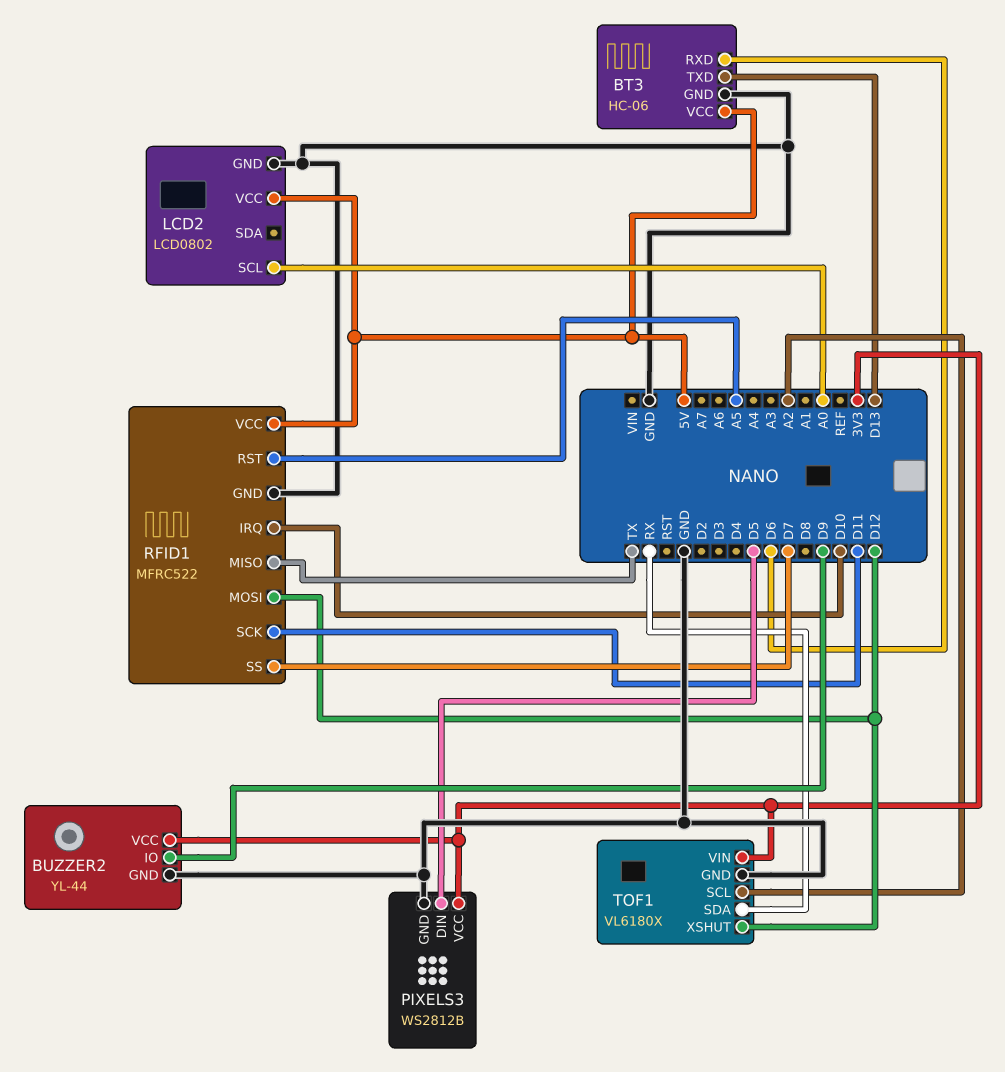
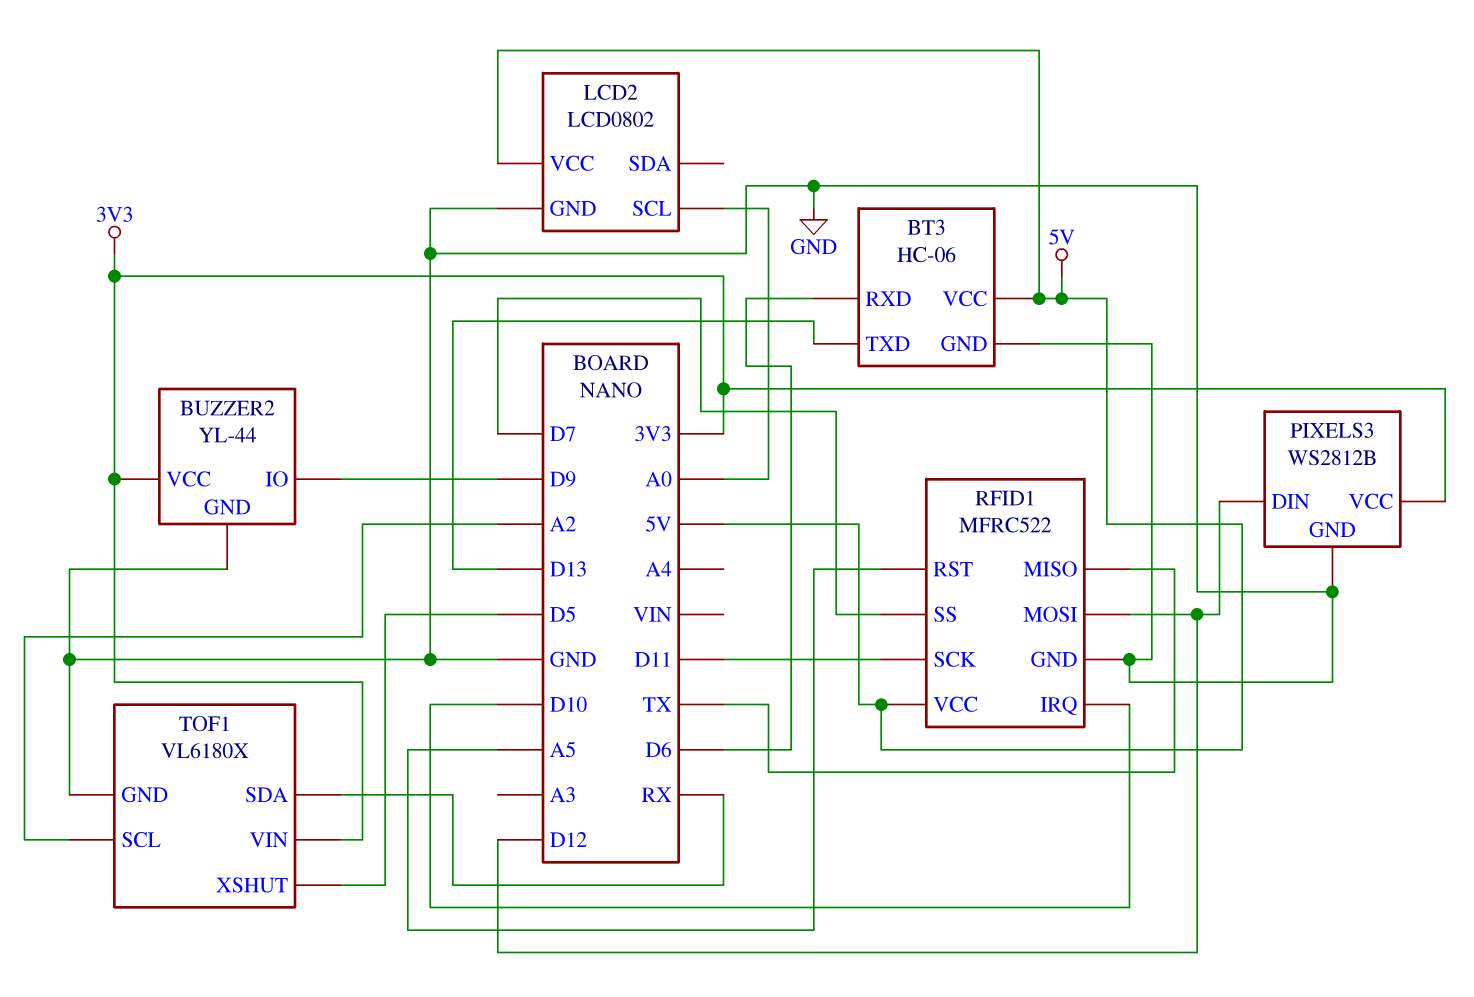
PIXELS3 pin DIN: D5 -> D12
TOF1 pin XSHUT: D12 -> D5

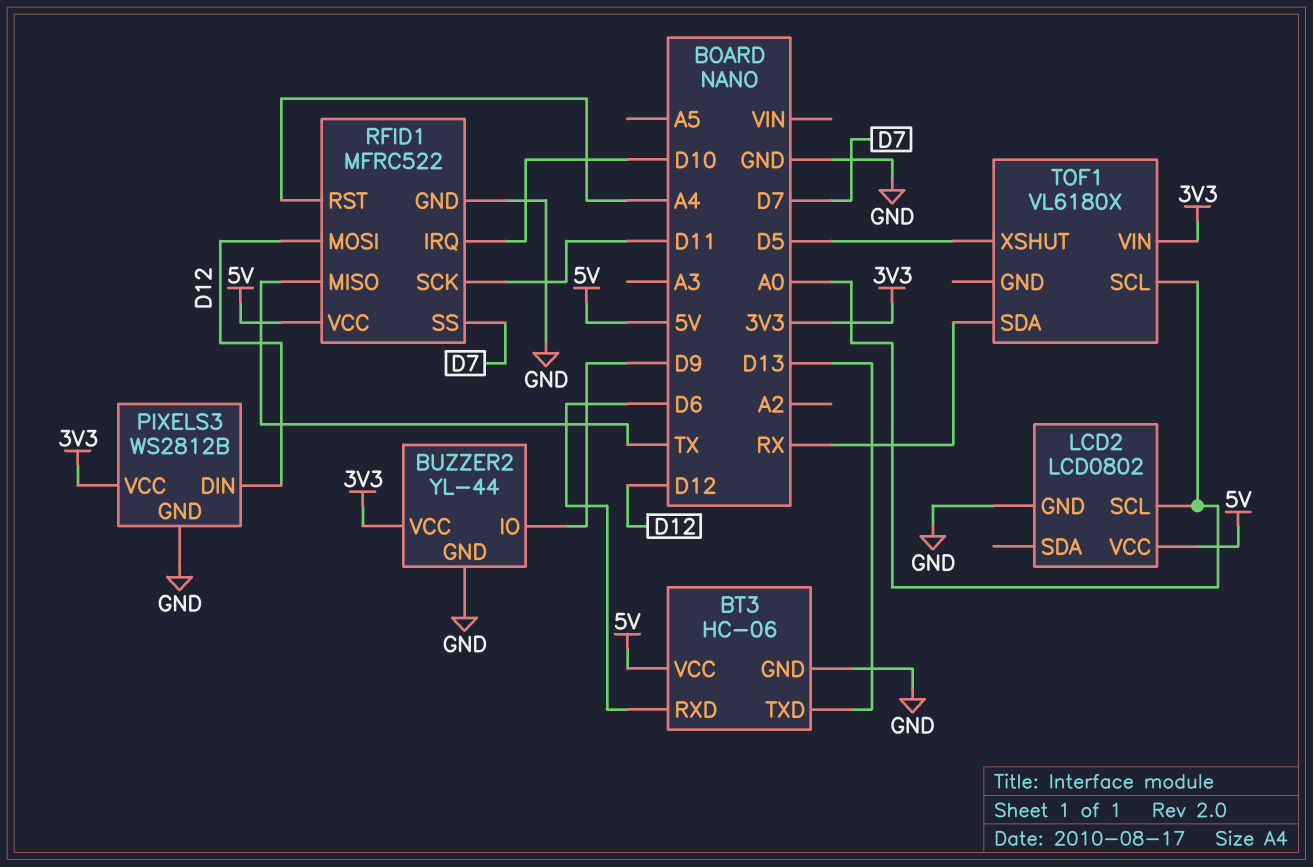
RFID1 pin RST: A5 -> A4
TOF1 pin GND: GND -> none
TOF1 pin SCL: A2 -> A0

